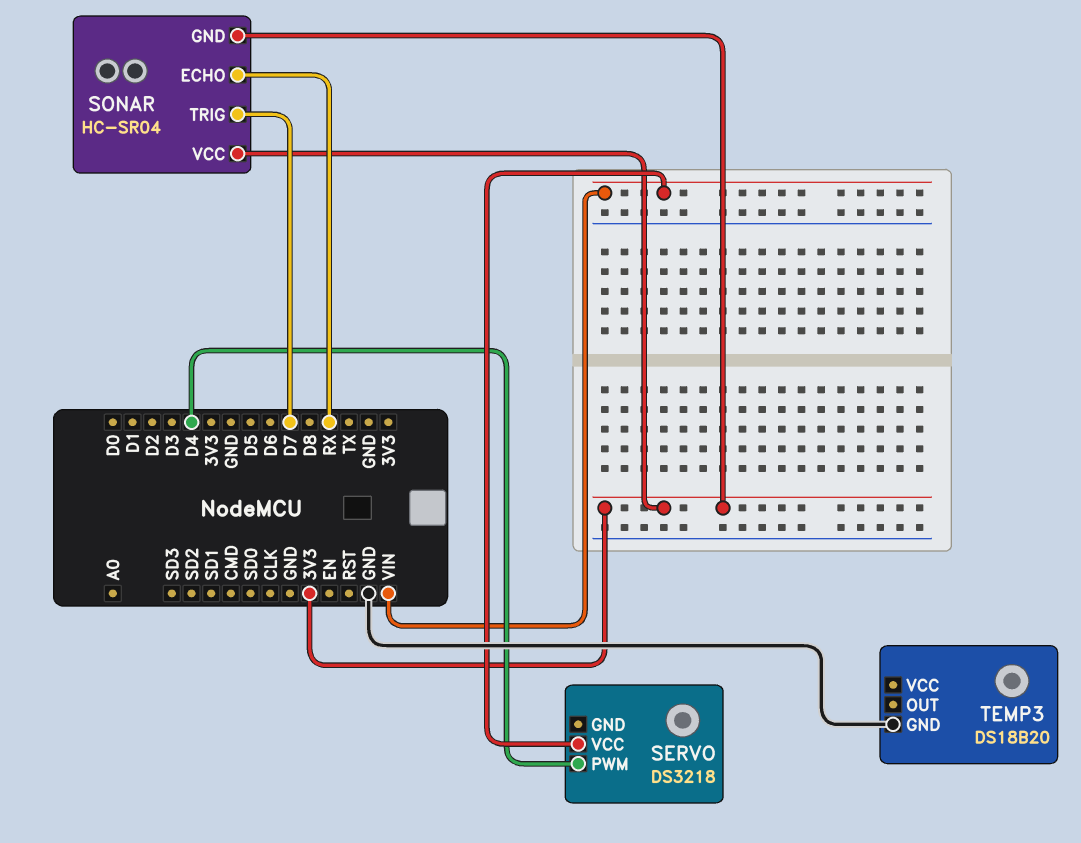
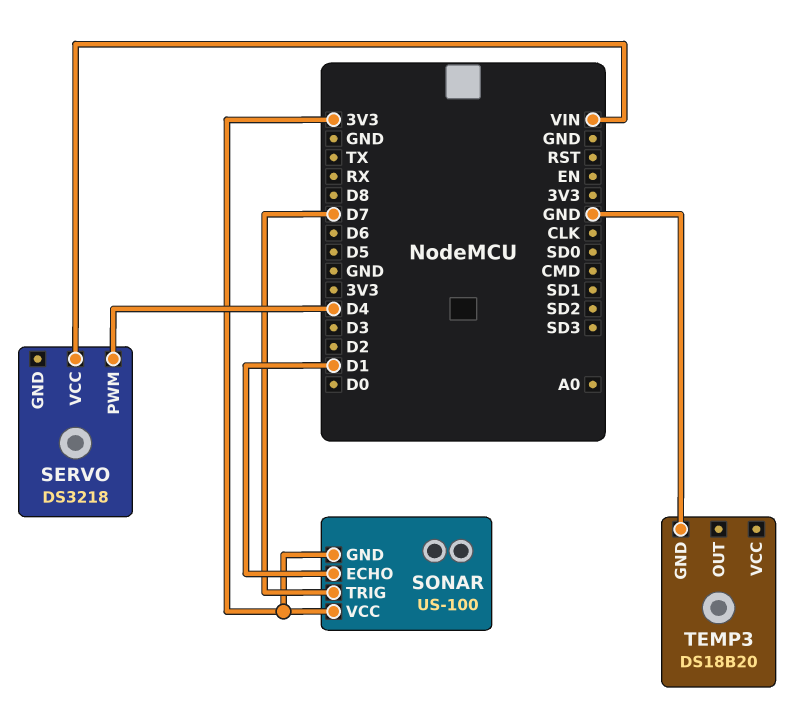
SONAR: HC-SR04 -> US-100
SONAR pin ECHO: RX -> D1

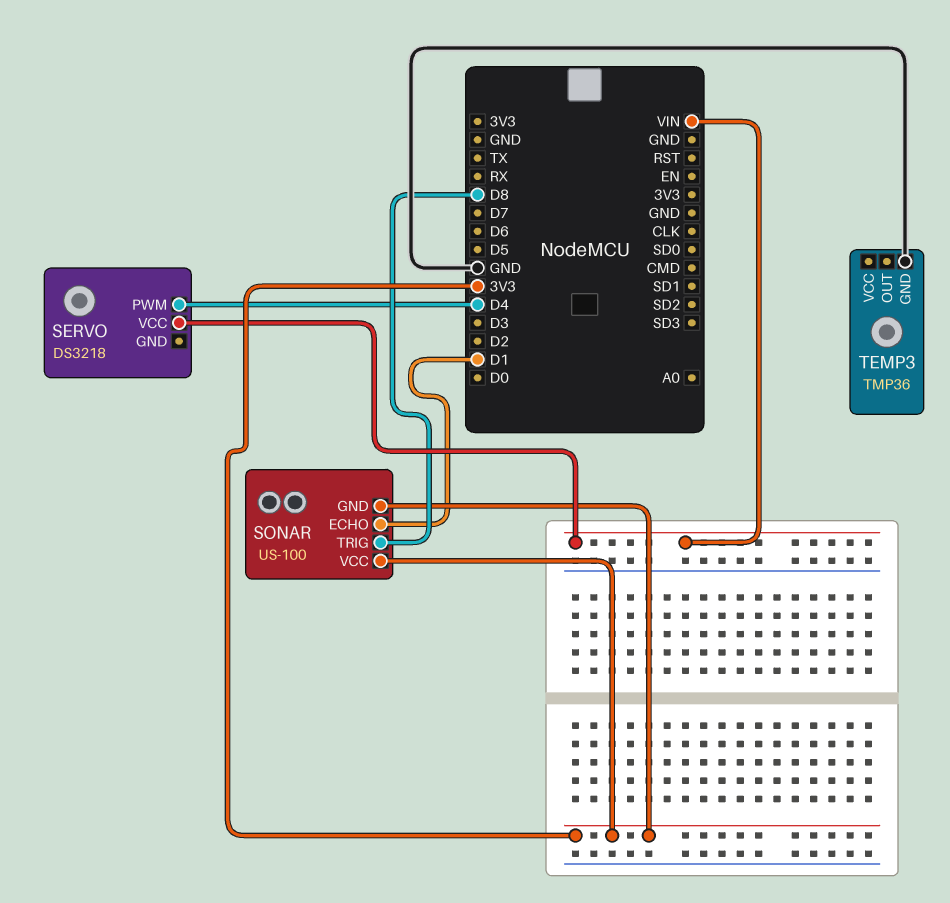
SONAR pin TRIG: D7 -> D8
TEMP3: DS18B20 -> TMP36

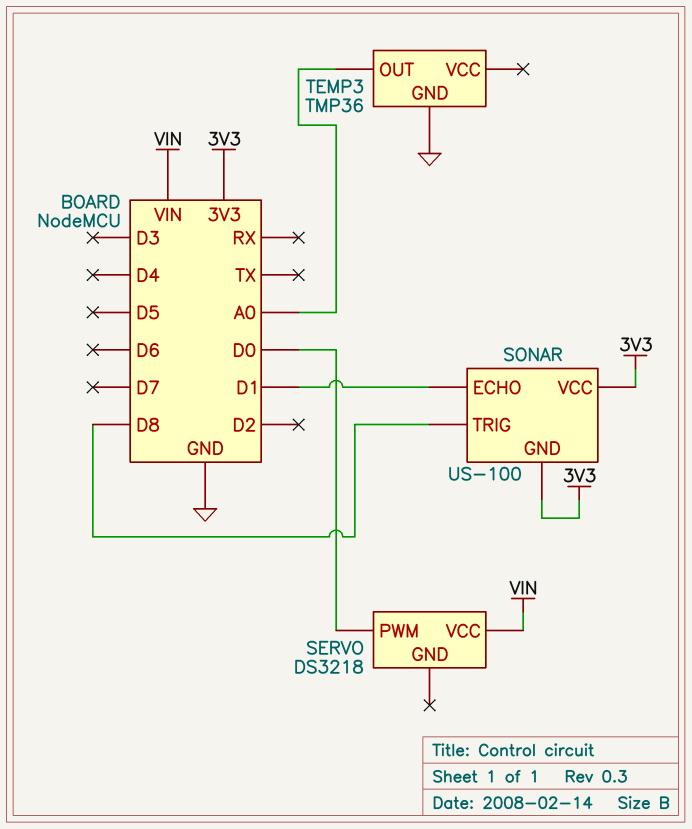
SERVO pin PWM: D4 -> D0
TEMP3 pin OUT: none -> A0

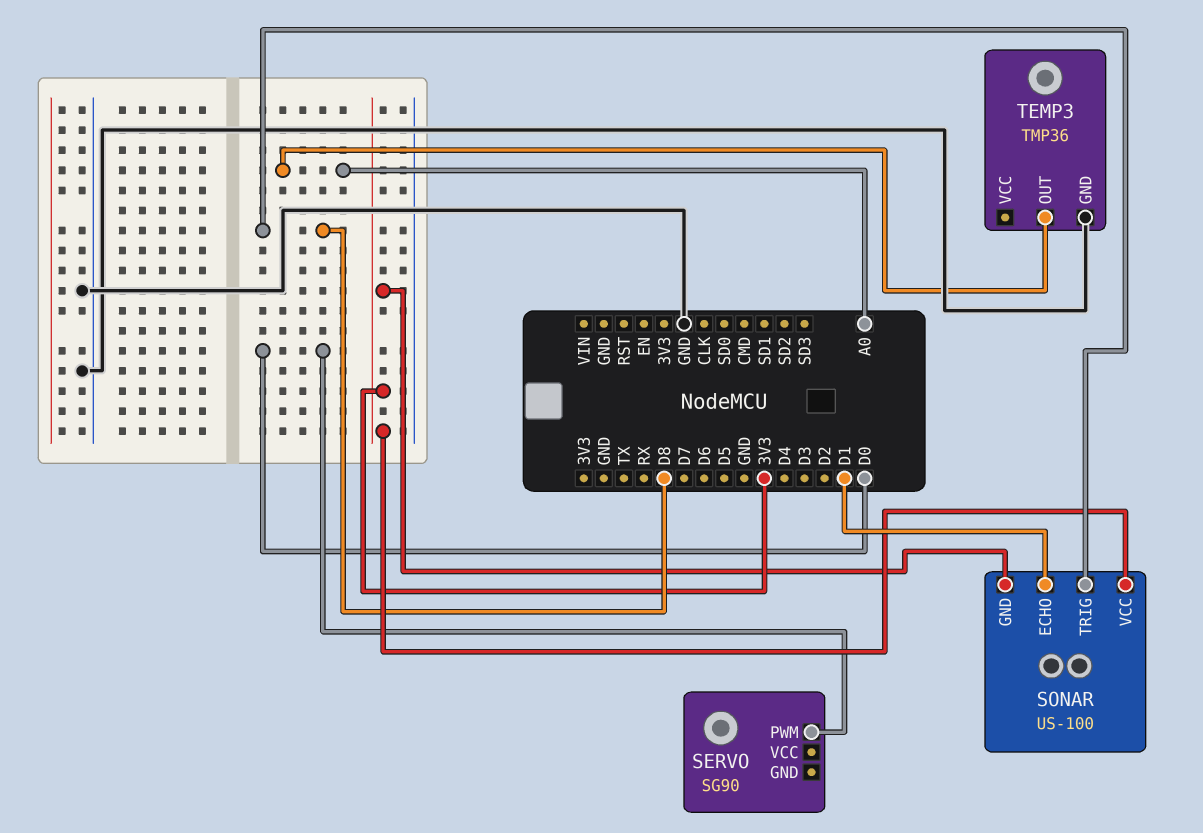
SERVO: DS3218 -> SG90
SERVO pin VCC: VIN -> none

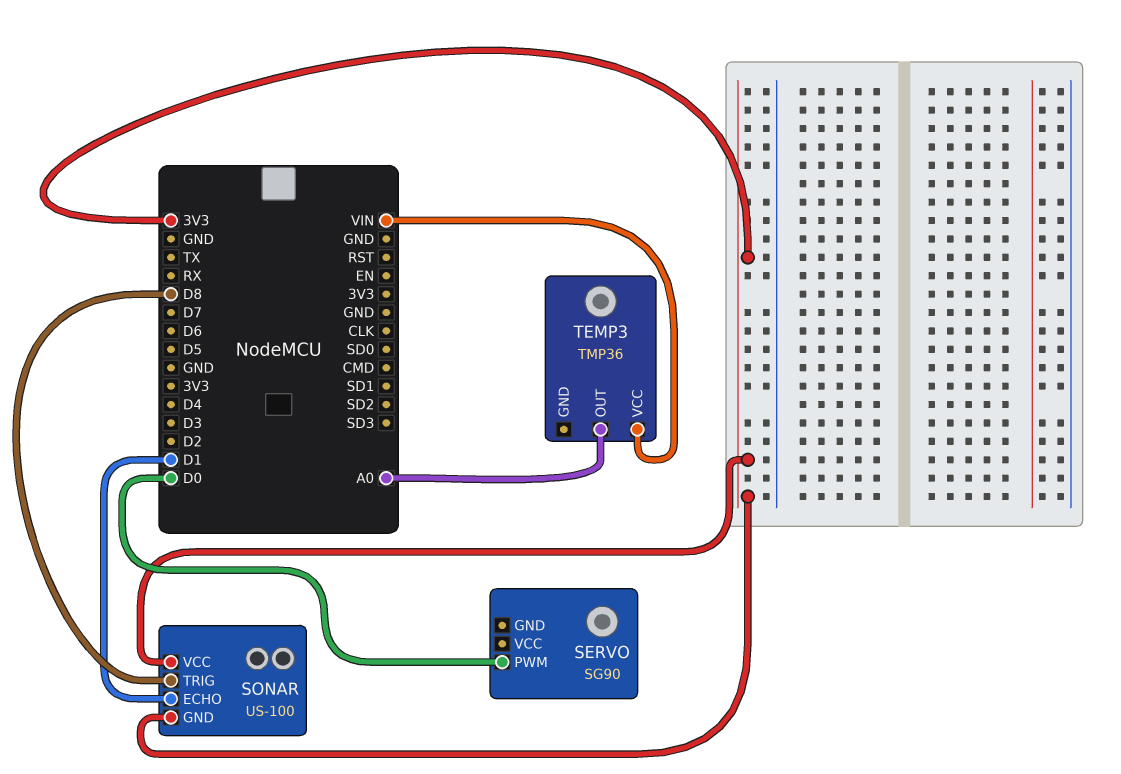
TEMP3 pin GND: GND -> none
TEMP3 pin VCC: none -> VIN

